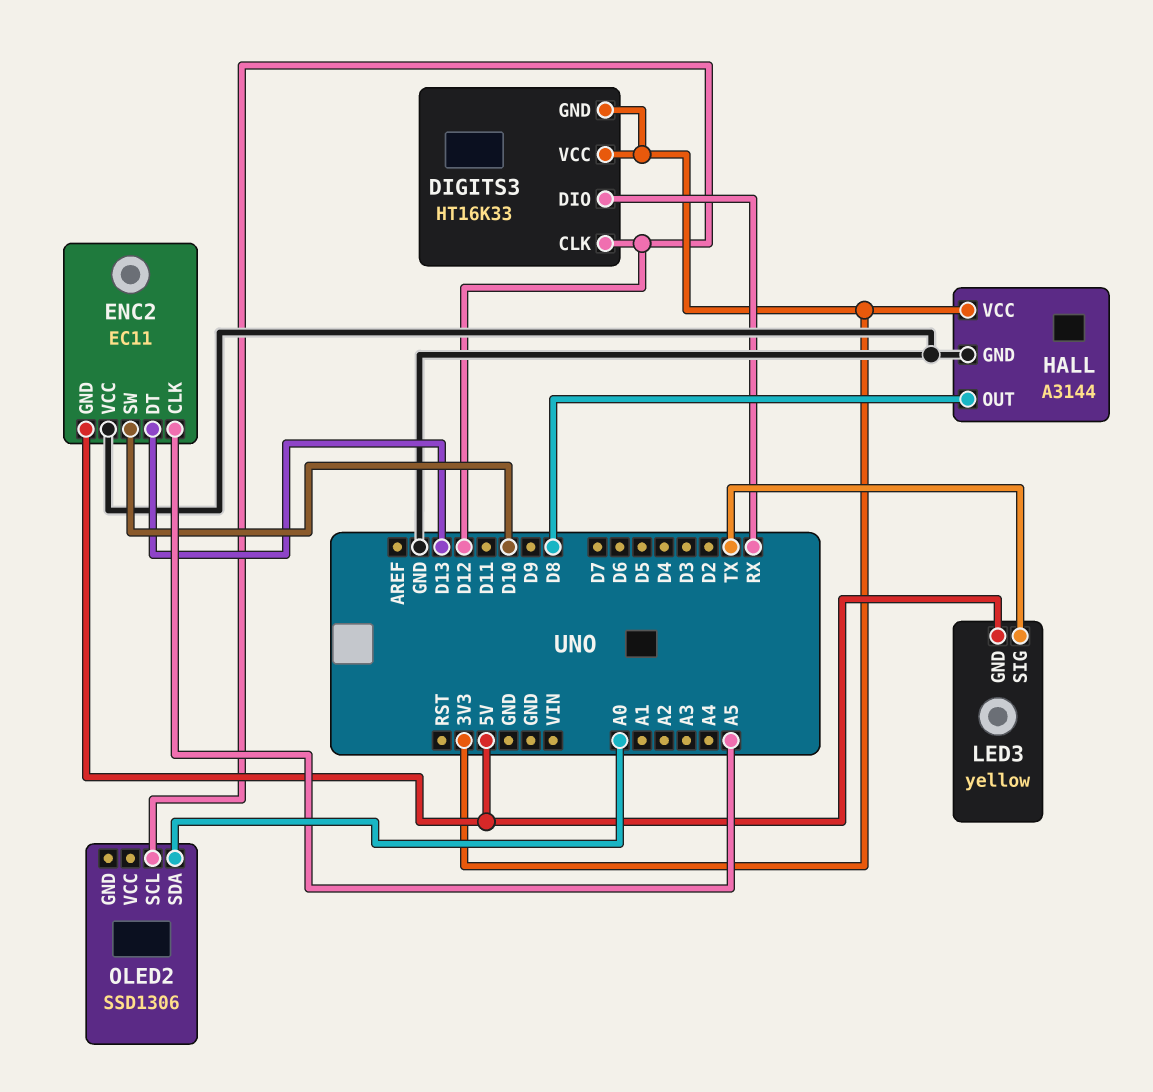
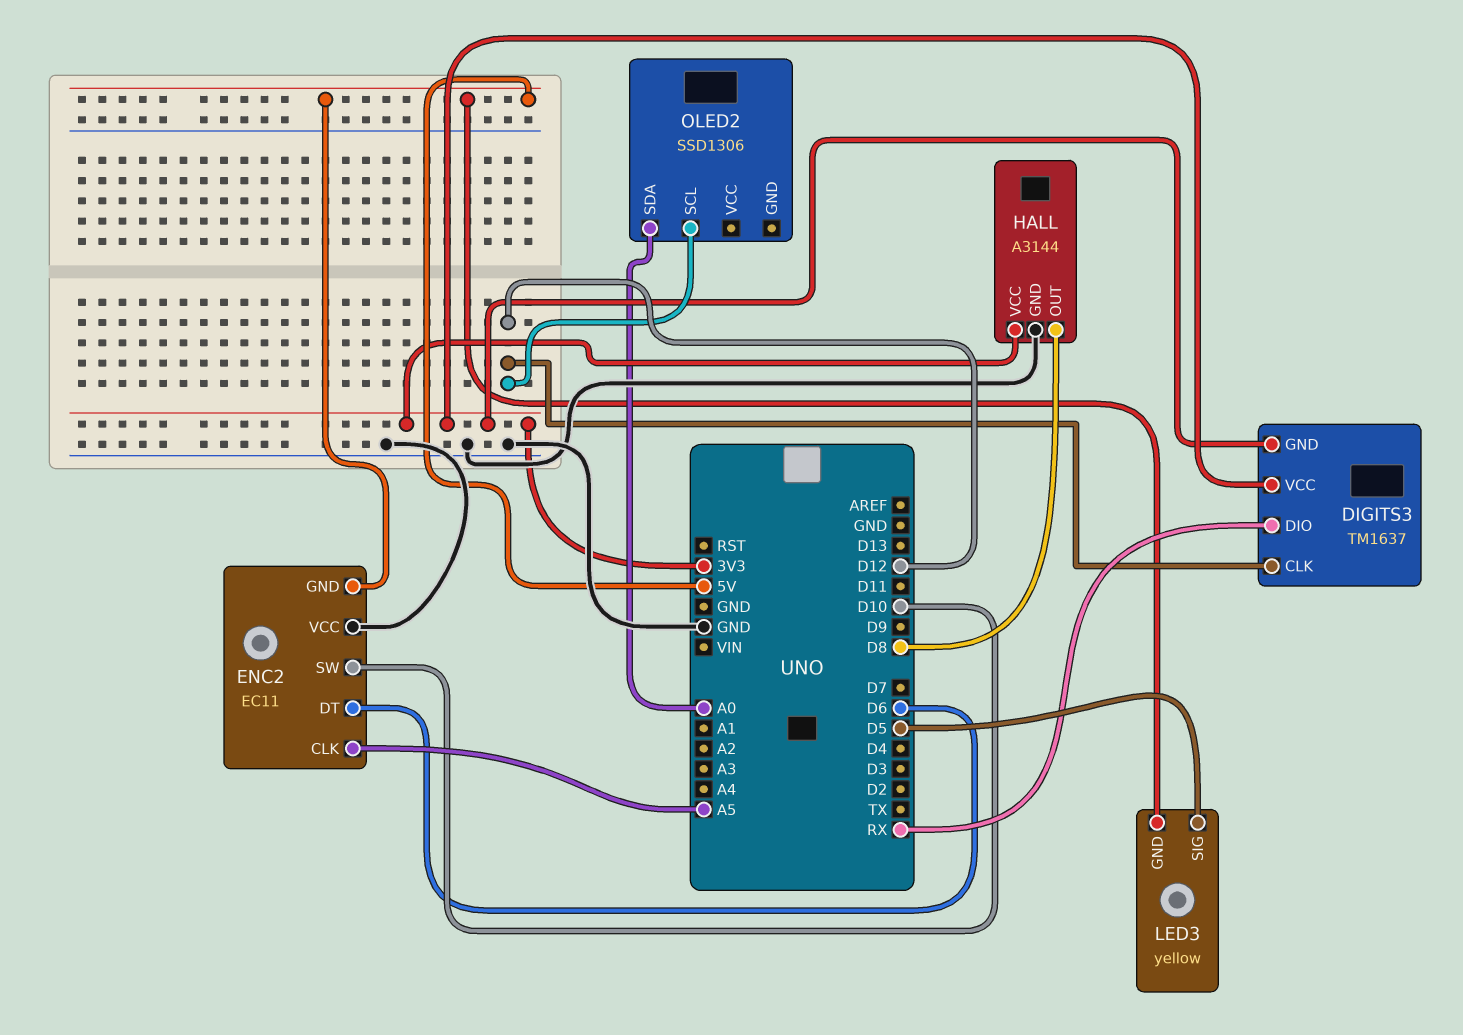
DIGITS3: HT16K33 -> TM1637
ENC2 pin DT: D13 -> D6
LED3 pin SIG: TX -> D5

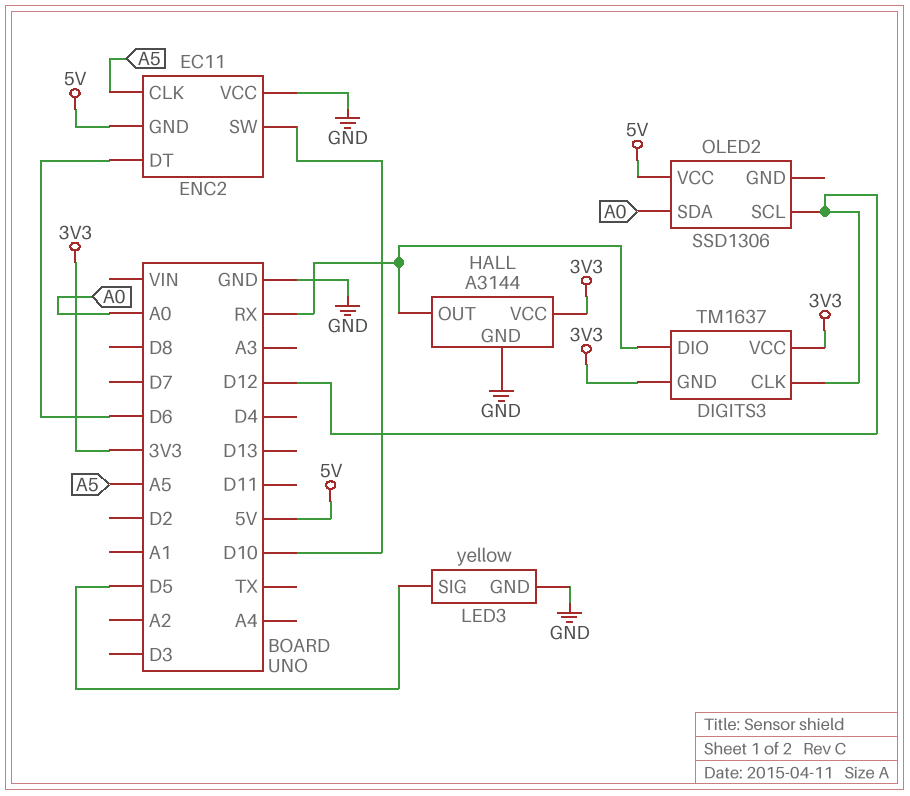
HALL pin OUT: D8 -> RX
LED3 pin GND: 5V -> GND
OLED2 pin VCC: none -> 5V

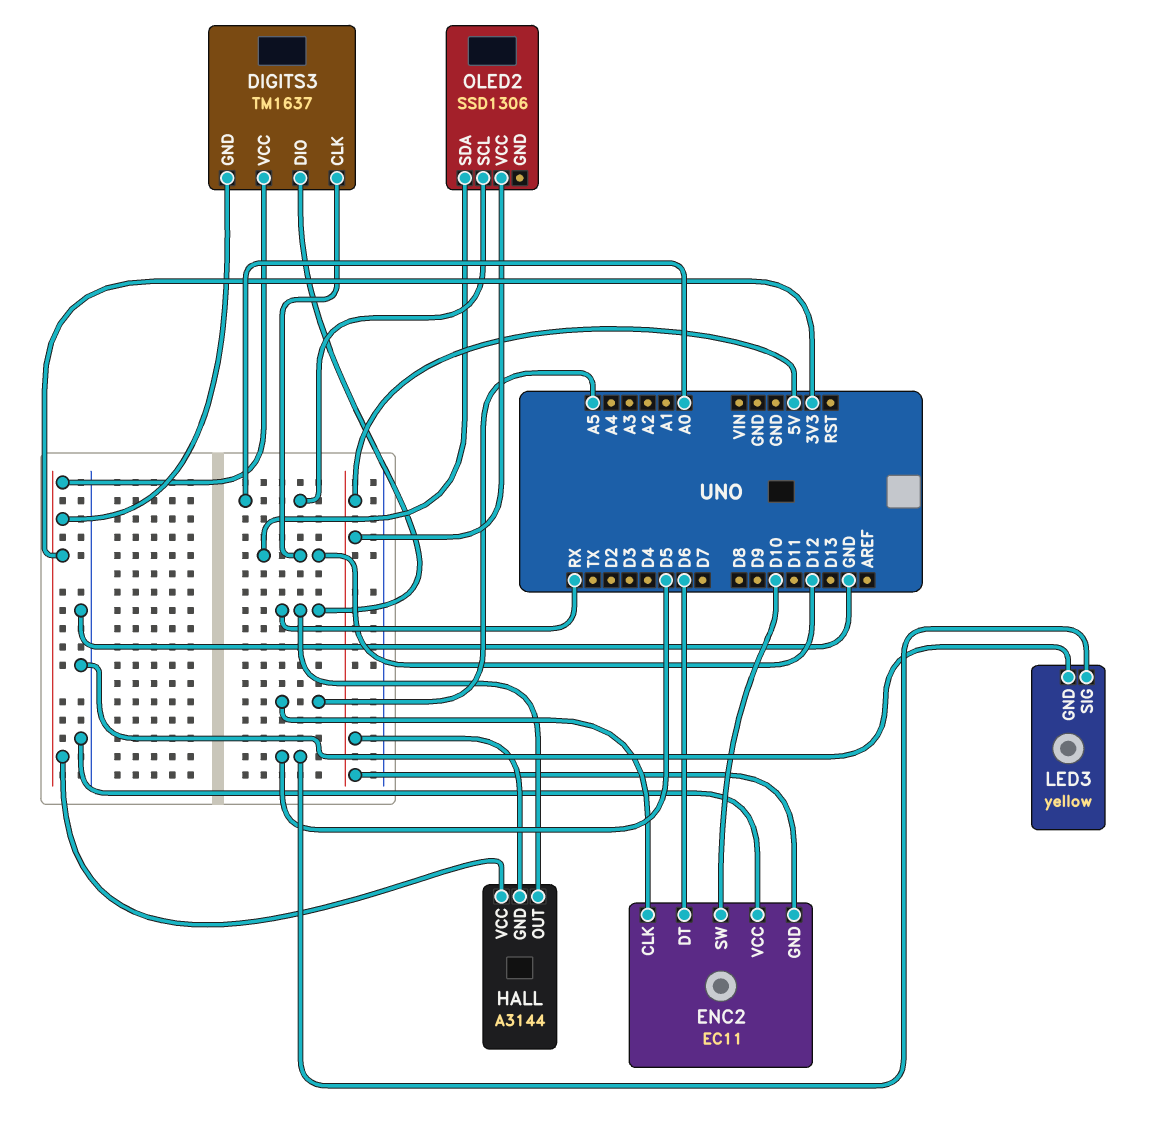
HALL pin GND: GND -> 5V
OLED2 pin SCL: D12 -> A0
OLED2 pin SDA: A0 -> D12

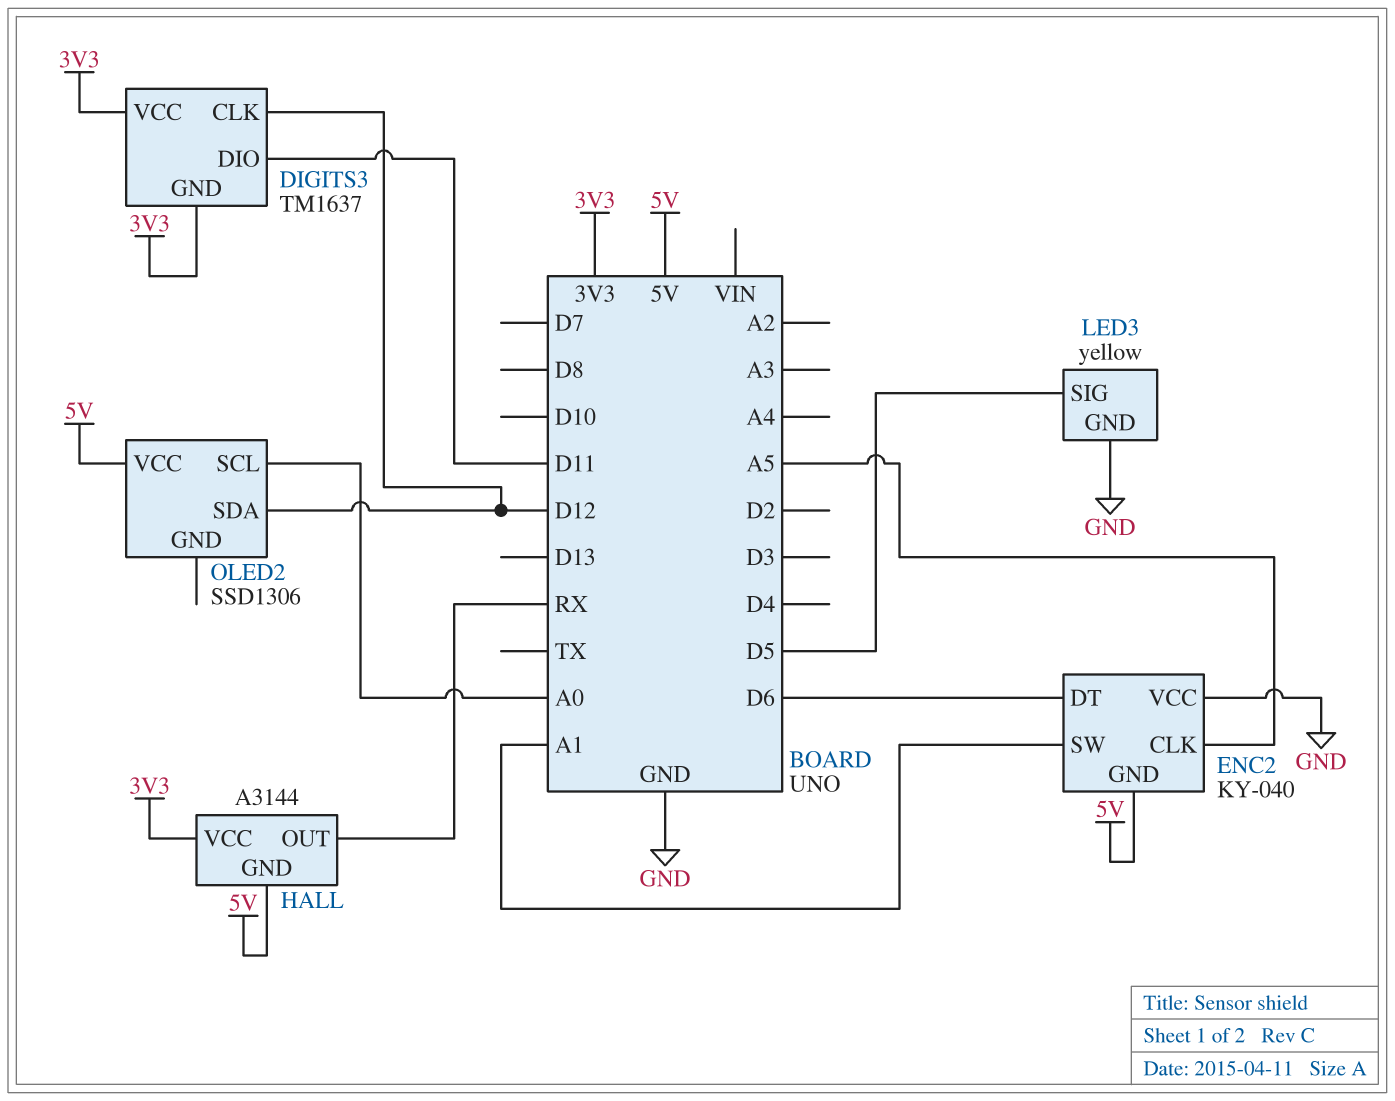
DIGITS3 pin DIO: RX -> D11
ENC2: EC11 -> KY-040
ENC2 pin SW: D10 -> A1

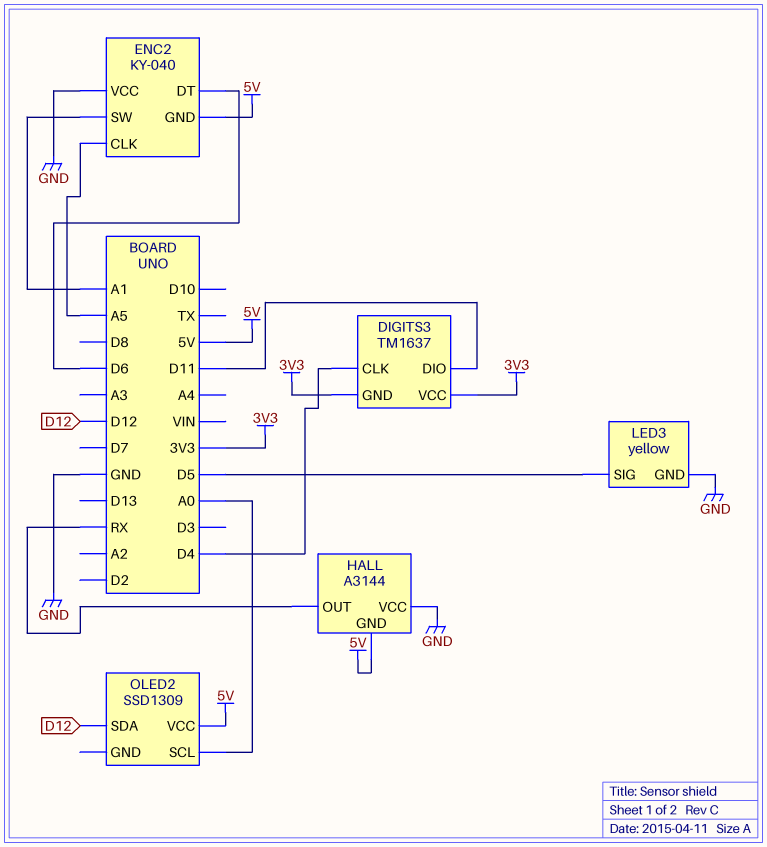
DIGITS3 pin CLK: D12 -> D4
HALL pin VCC: 3V3 -> GND
OLED2: SSD1306 -> SSD1309

